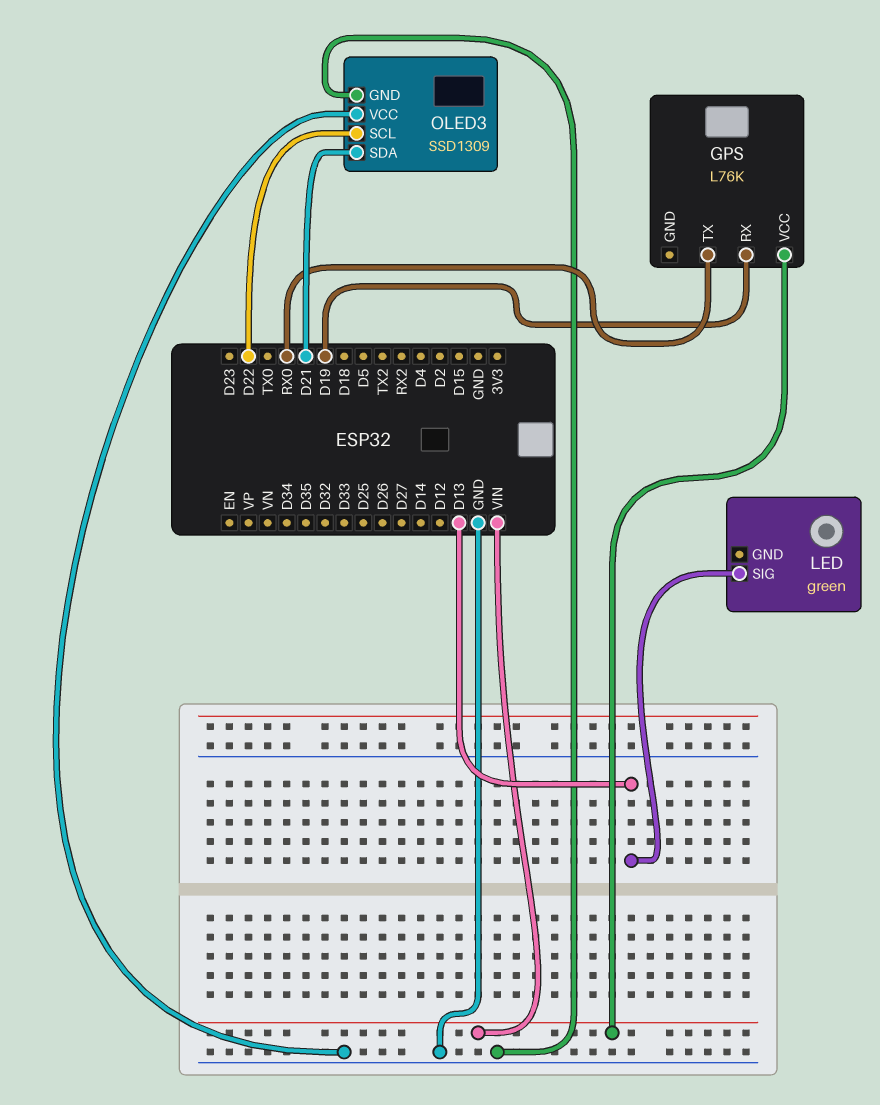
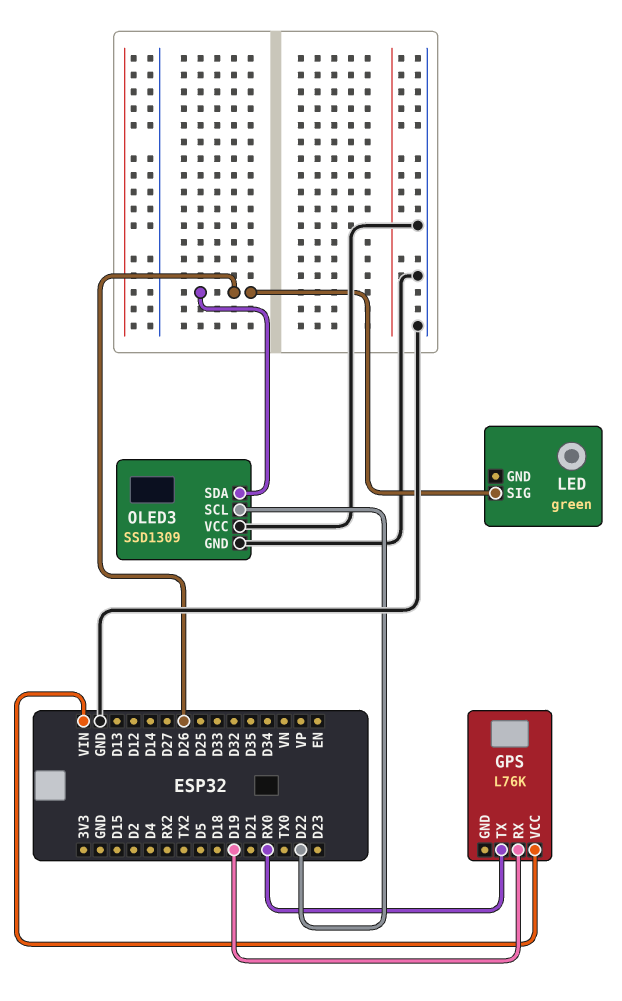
LED pin SIG: D13 -> D26
OLED3 pin SDA: D21 -> D26

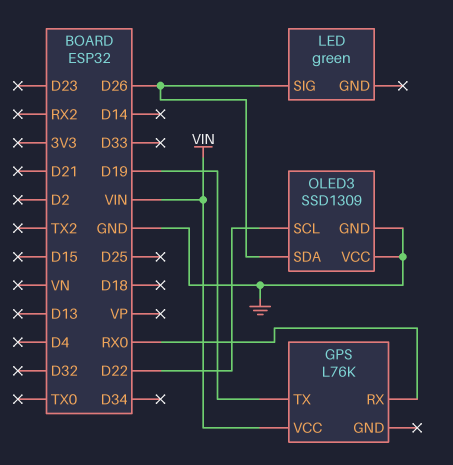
GPS pin RX: D19 -> RX0
GPS pin TX: RX0 -> D19

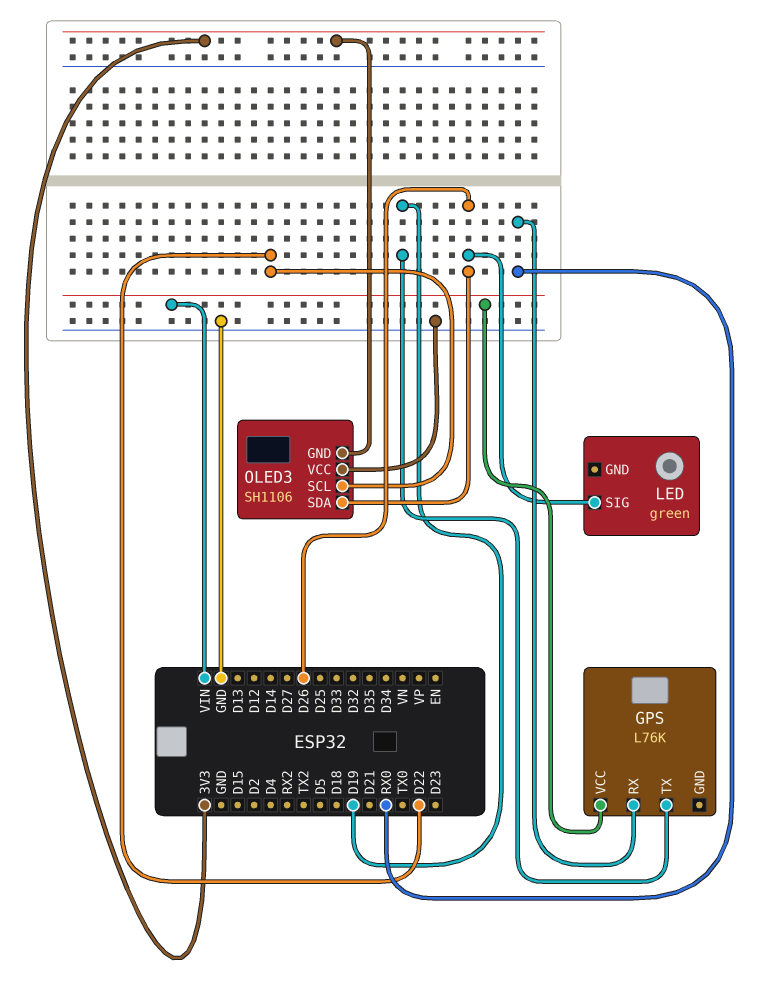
OLED3: SSD1309 -> SH1106
OLED3 pin GND: GND -> 3V3

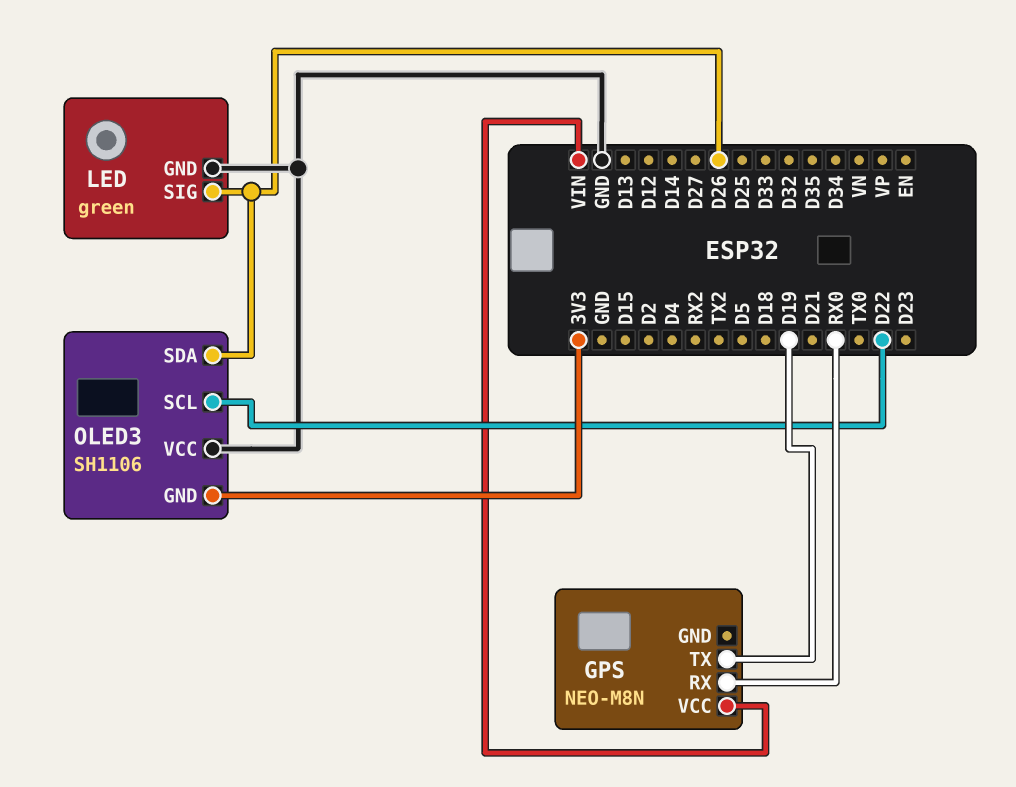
GPS: L76K -> NEO-M8N
LED pin GND: none -> GND

